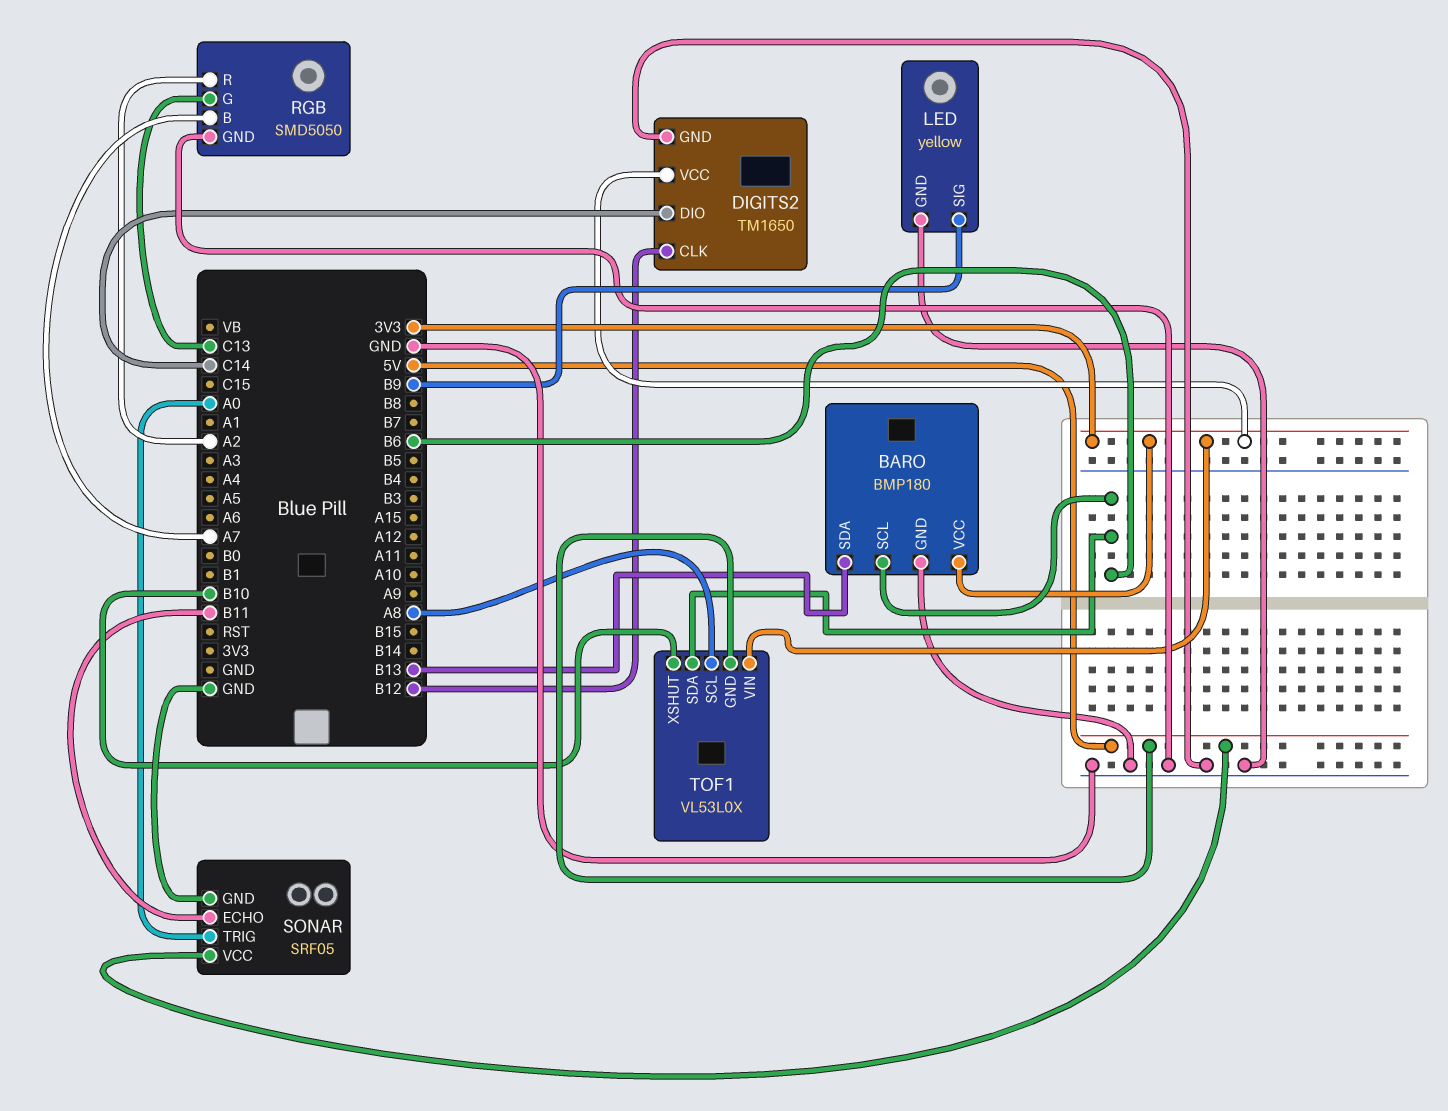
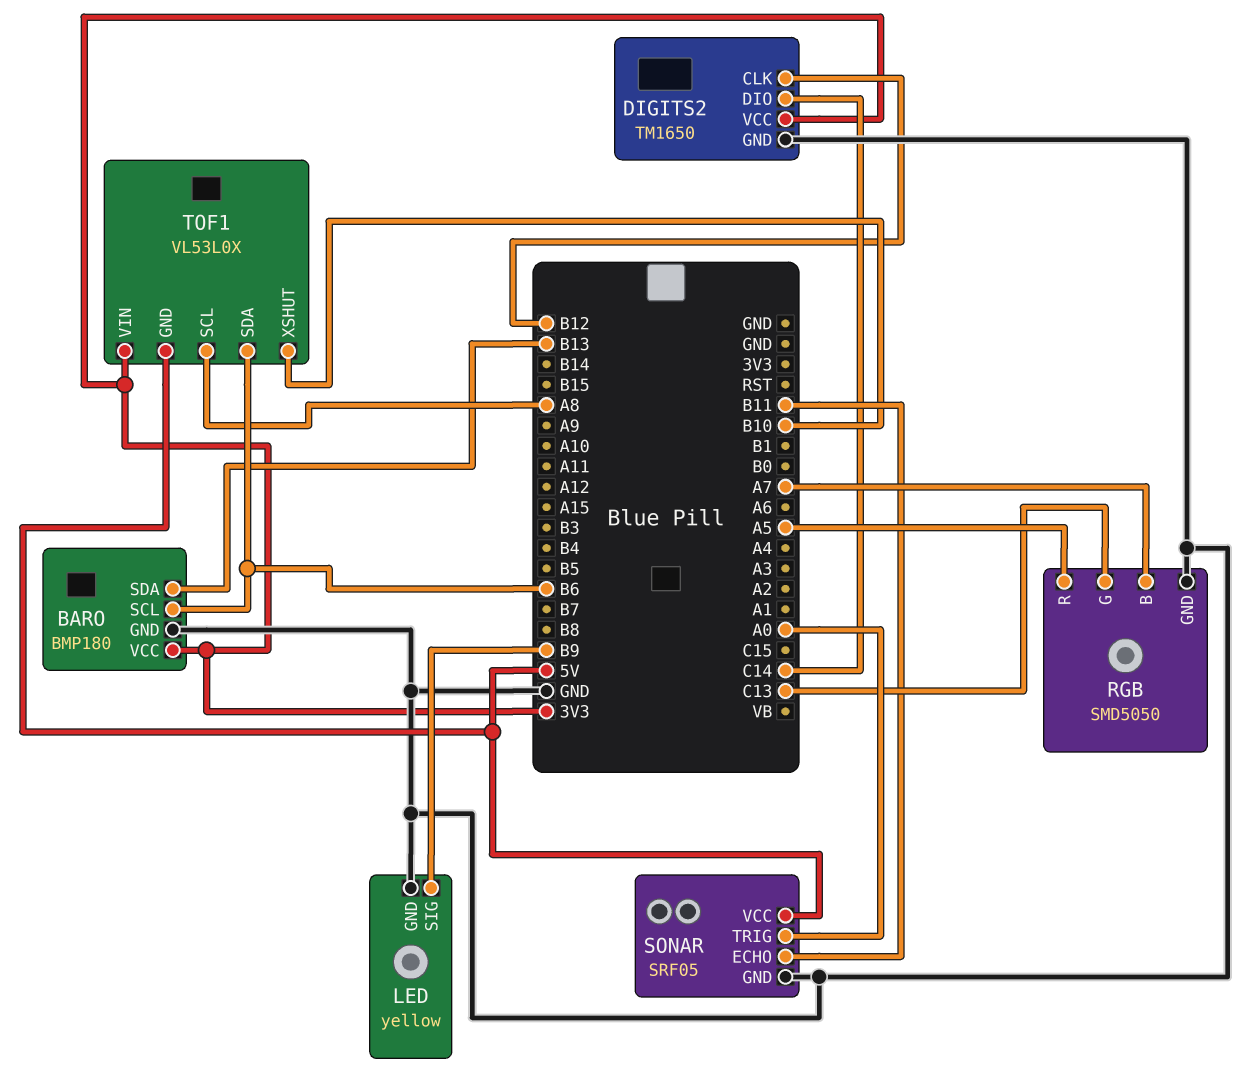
RGB pin R: A2 -> A5

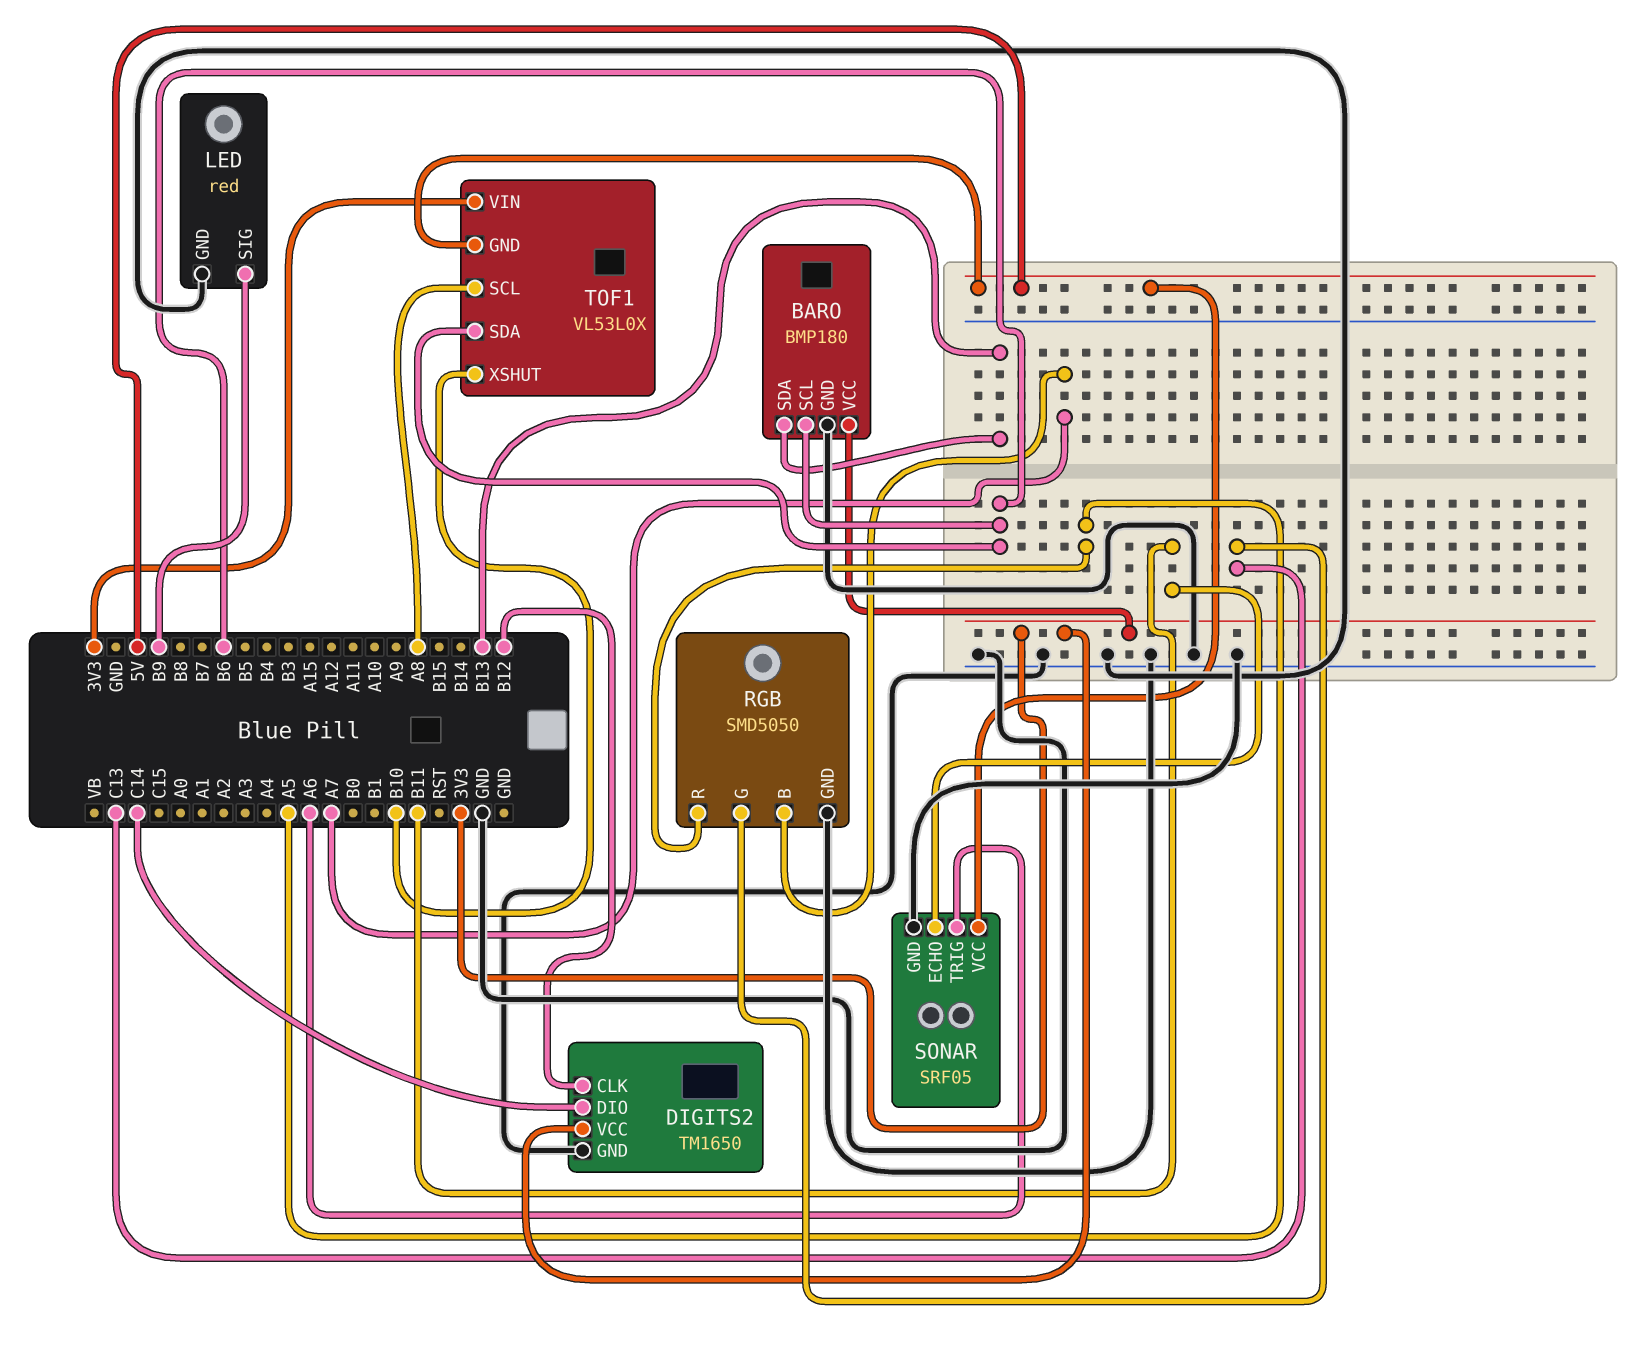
LED: yellow -> red
SONAR pin TRIG: A0 -> A6

